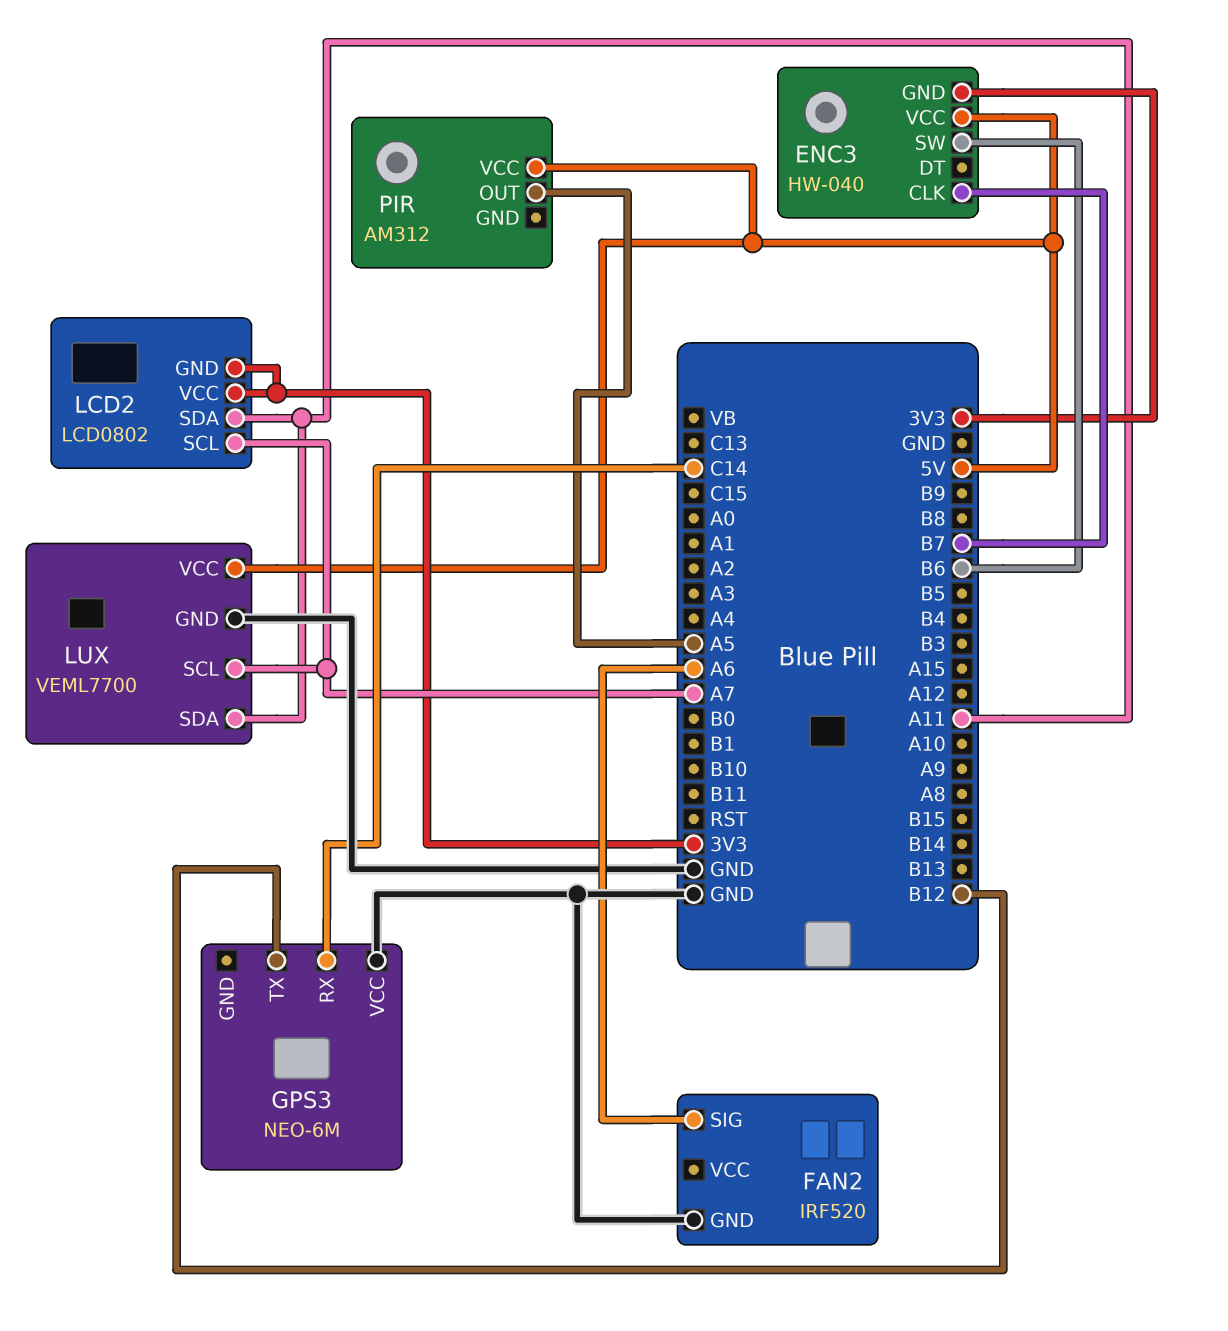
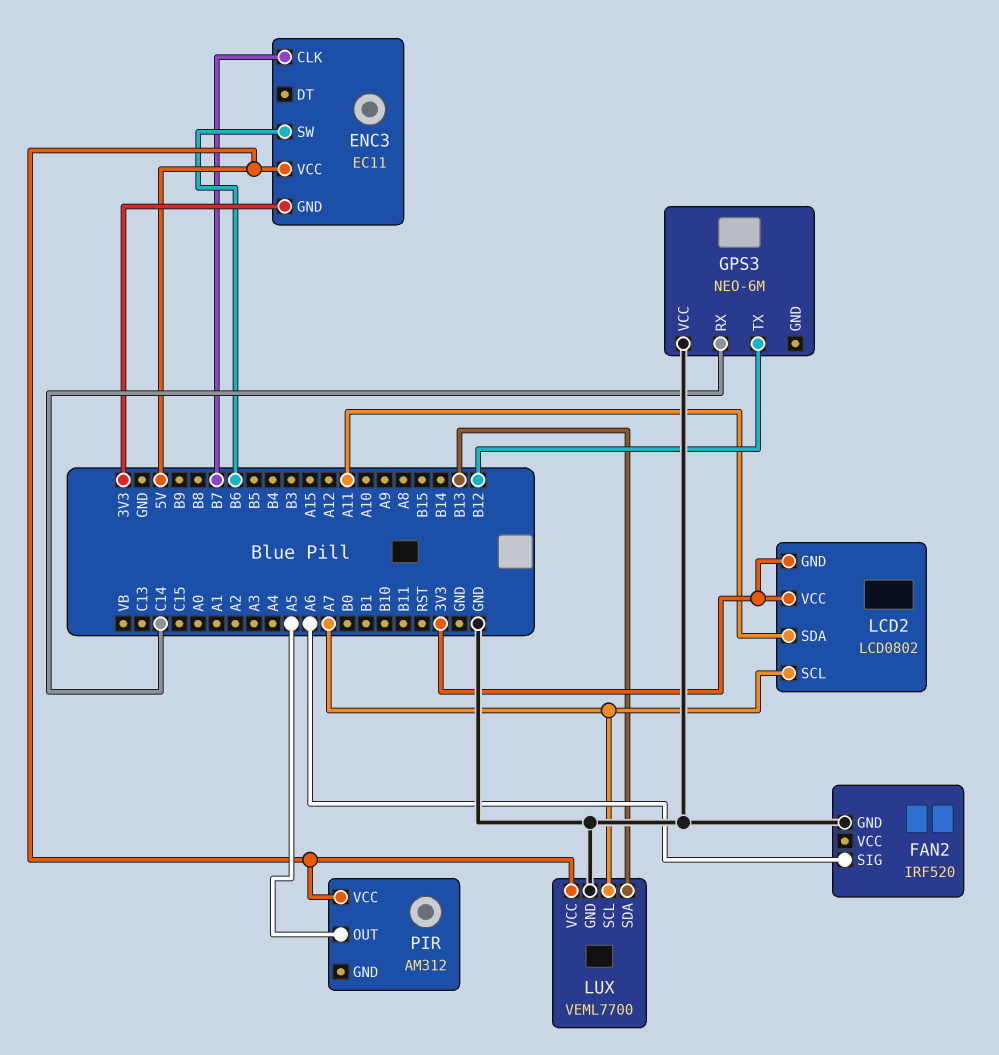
ENC3: HW-040 -> EC11
LUX pin SDA: A11 -> B13

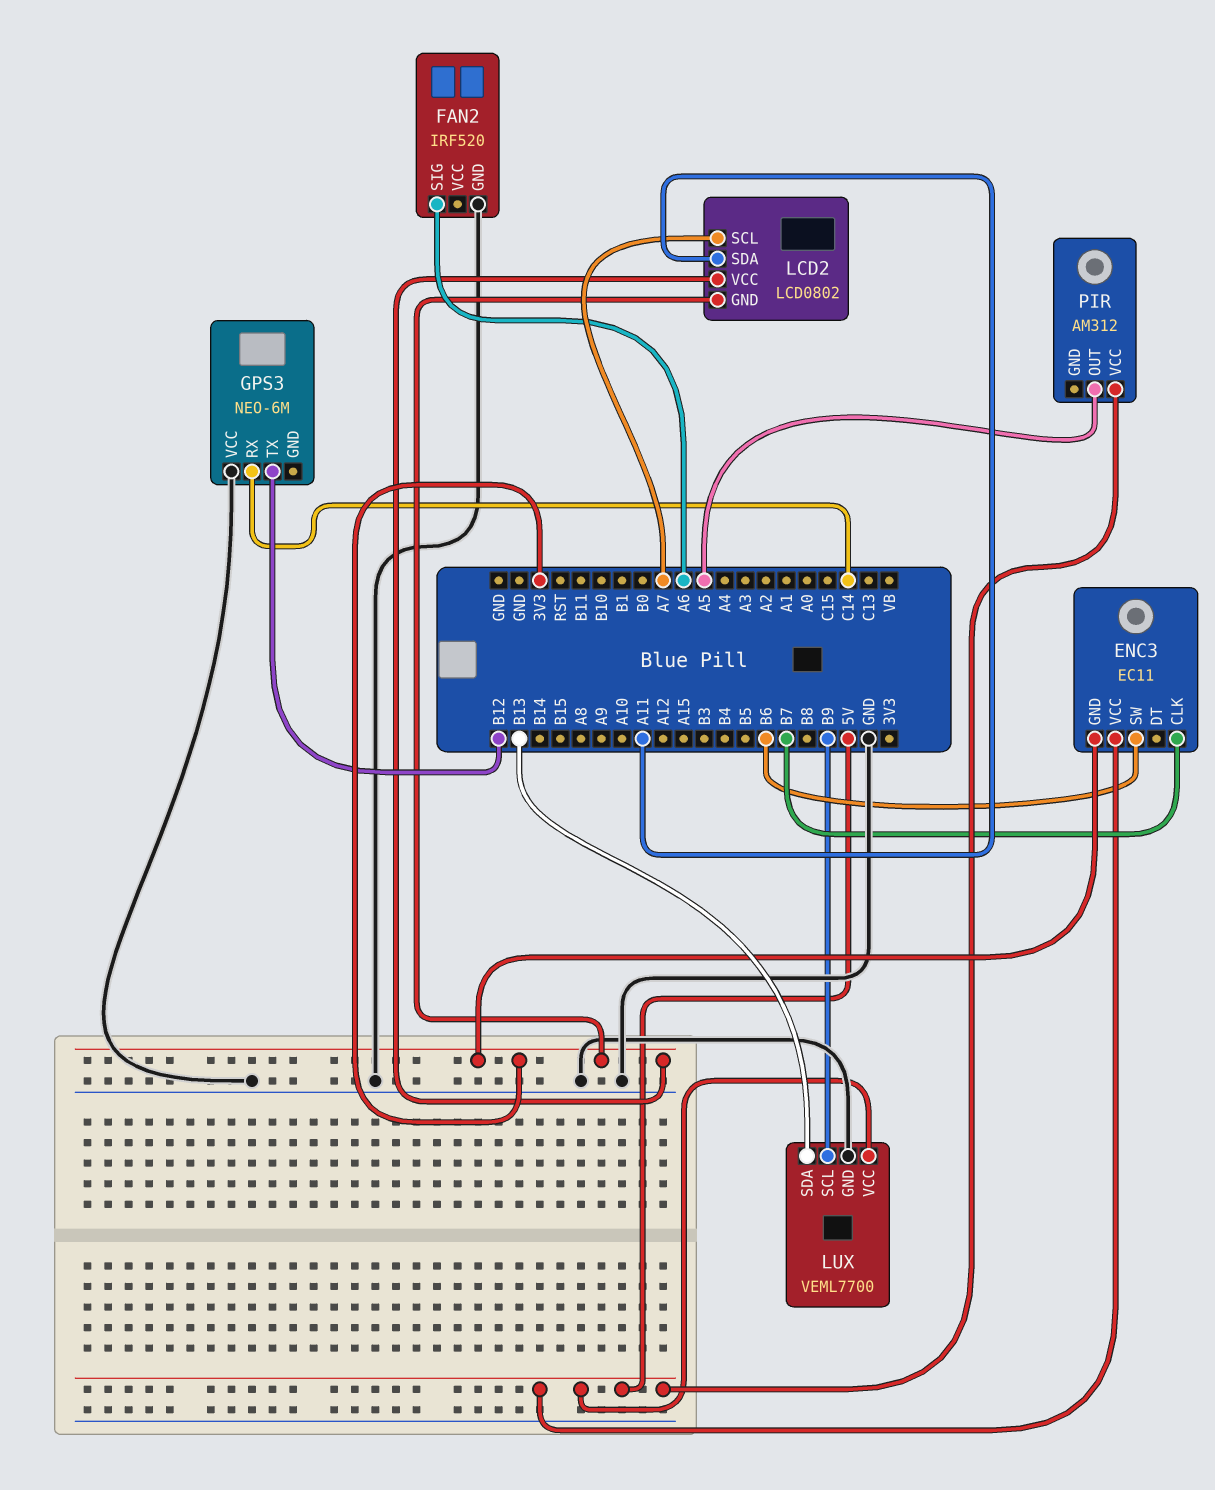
LUX pin SCL: A7 -> B9

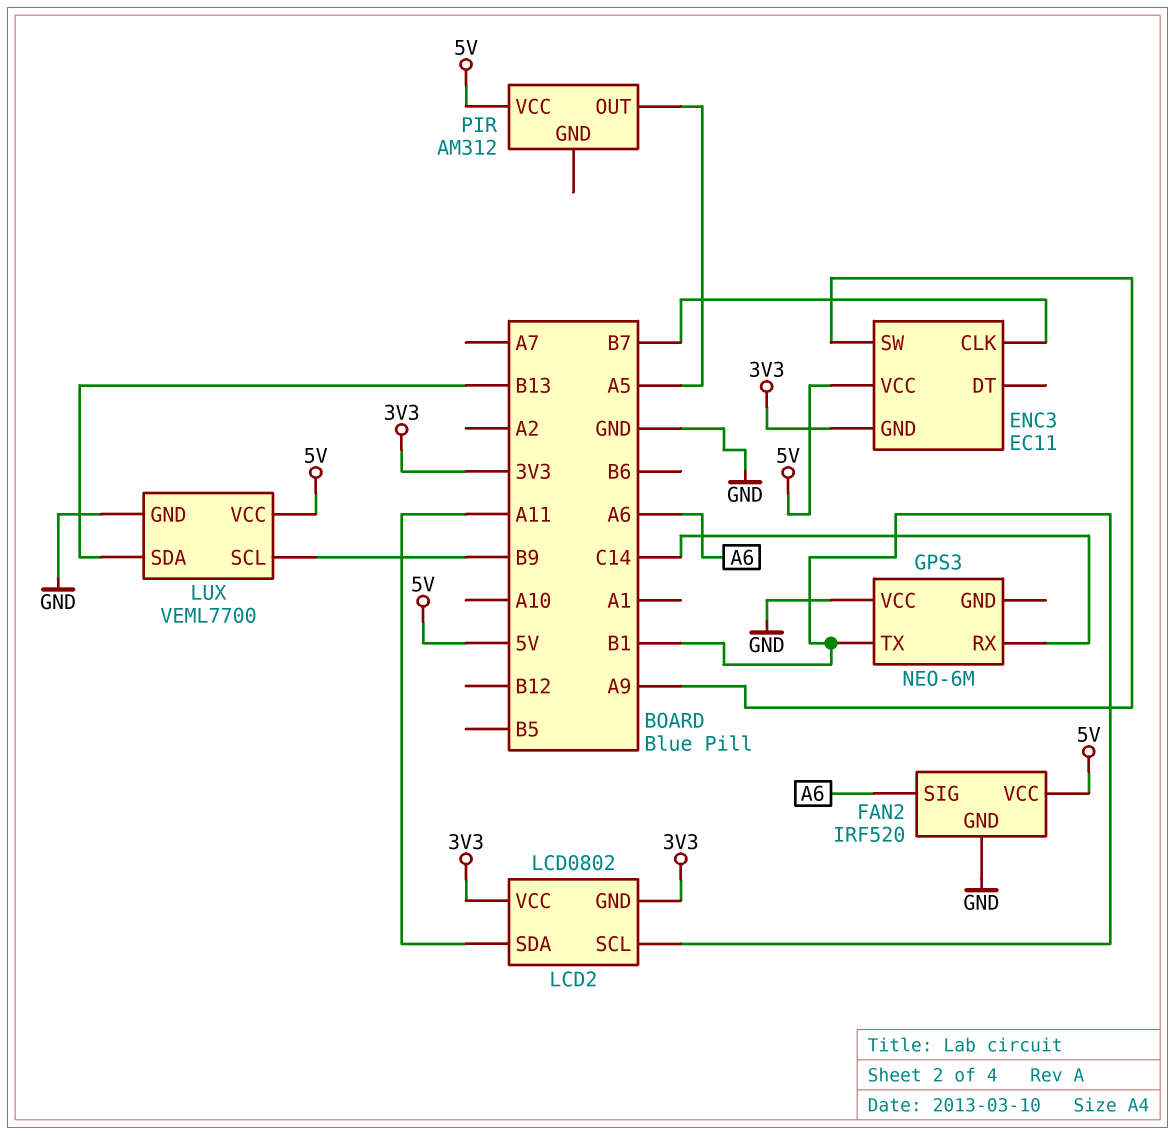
ENC3 pin SW: B6 -> A9
FAN2 pin VCC: none -> 5V
GPS3 pin TX: B12 -> B1
LCD2 pin SCL: A7 -> B1

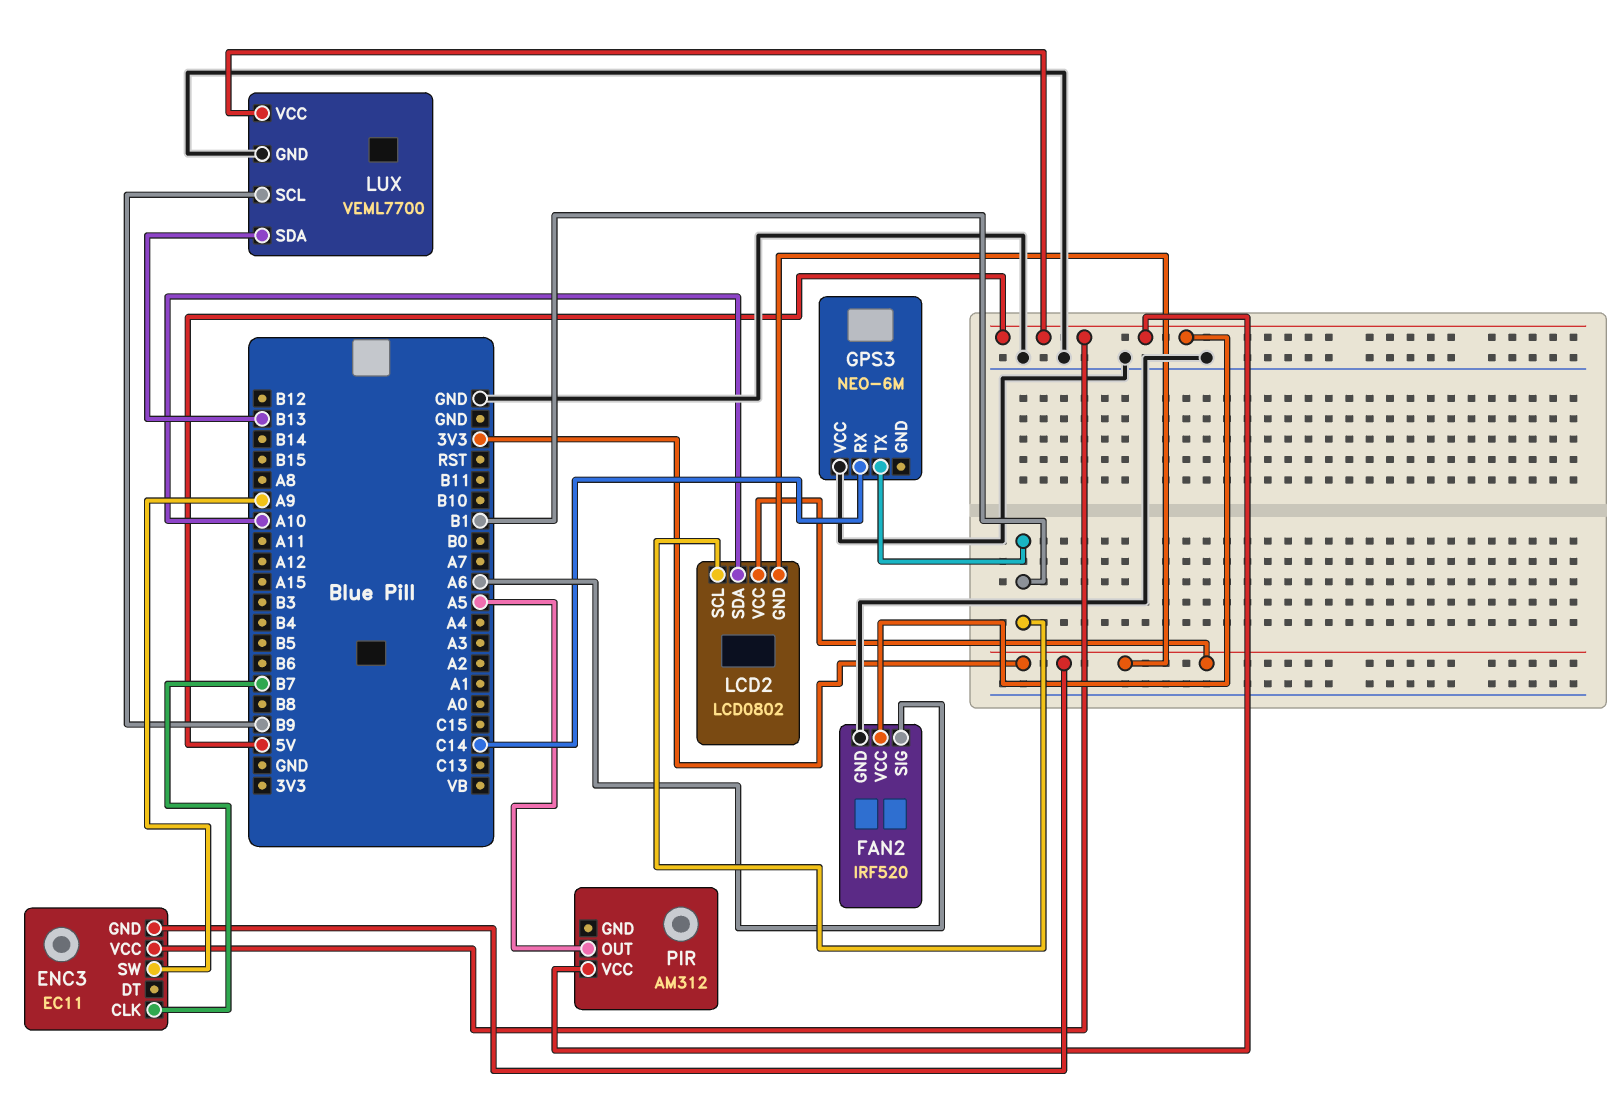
LCD2 pin SDA: A11 -> A10

